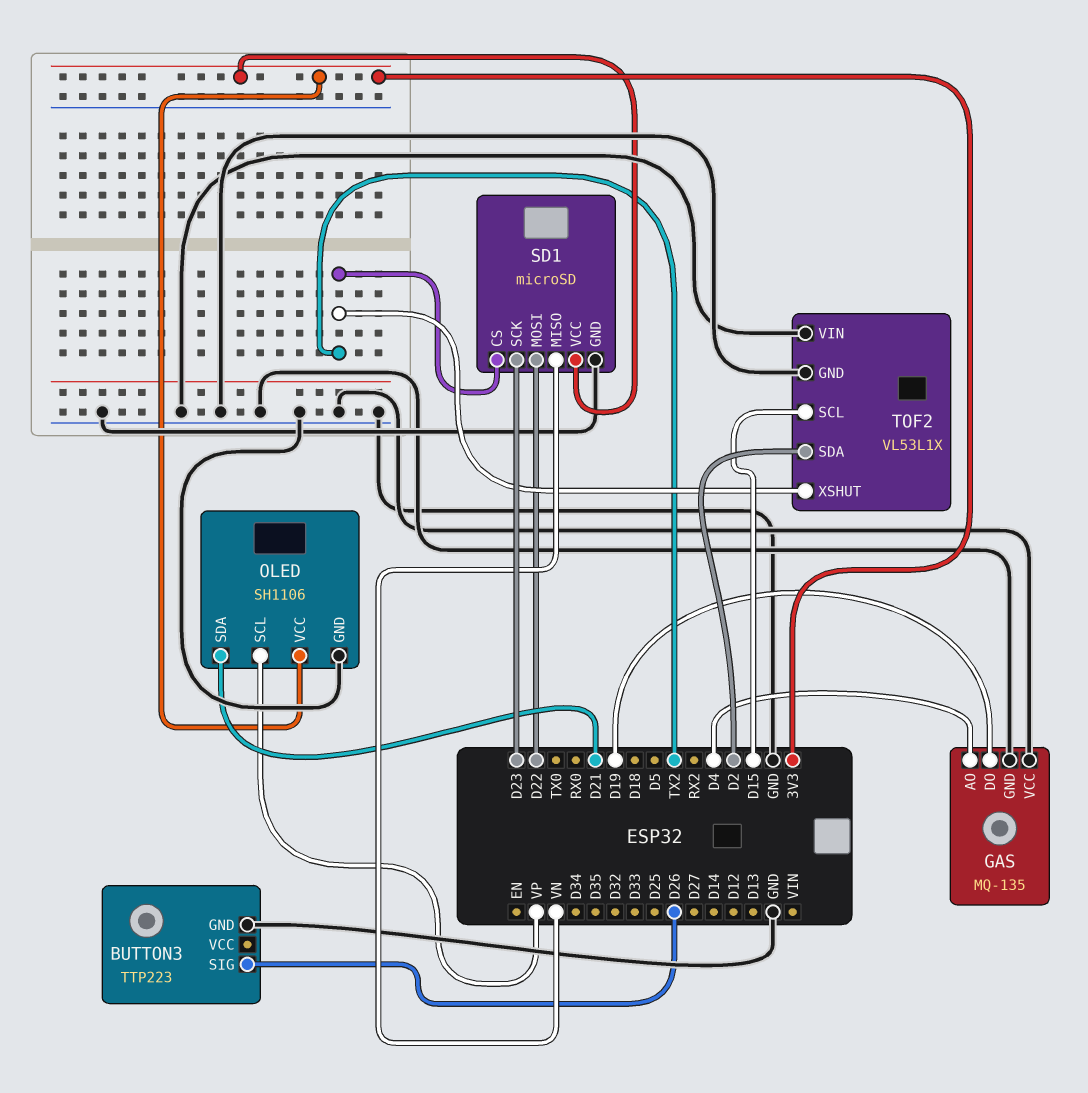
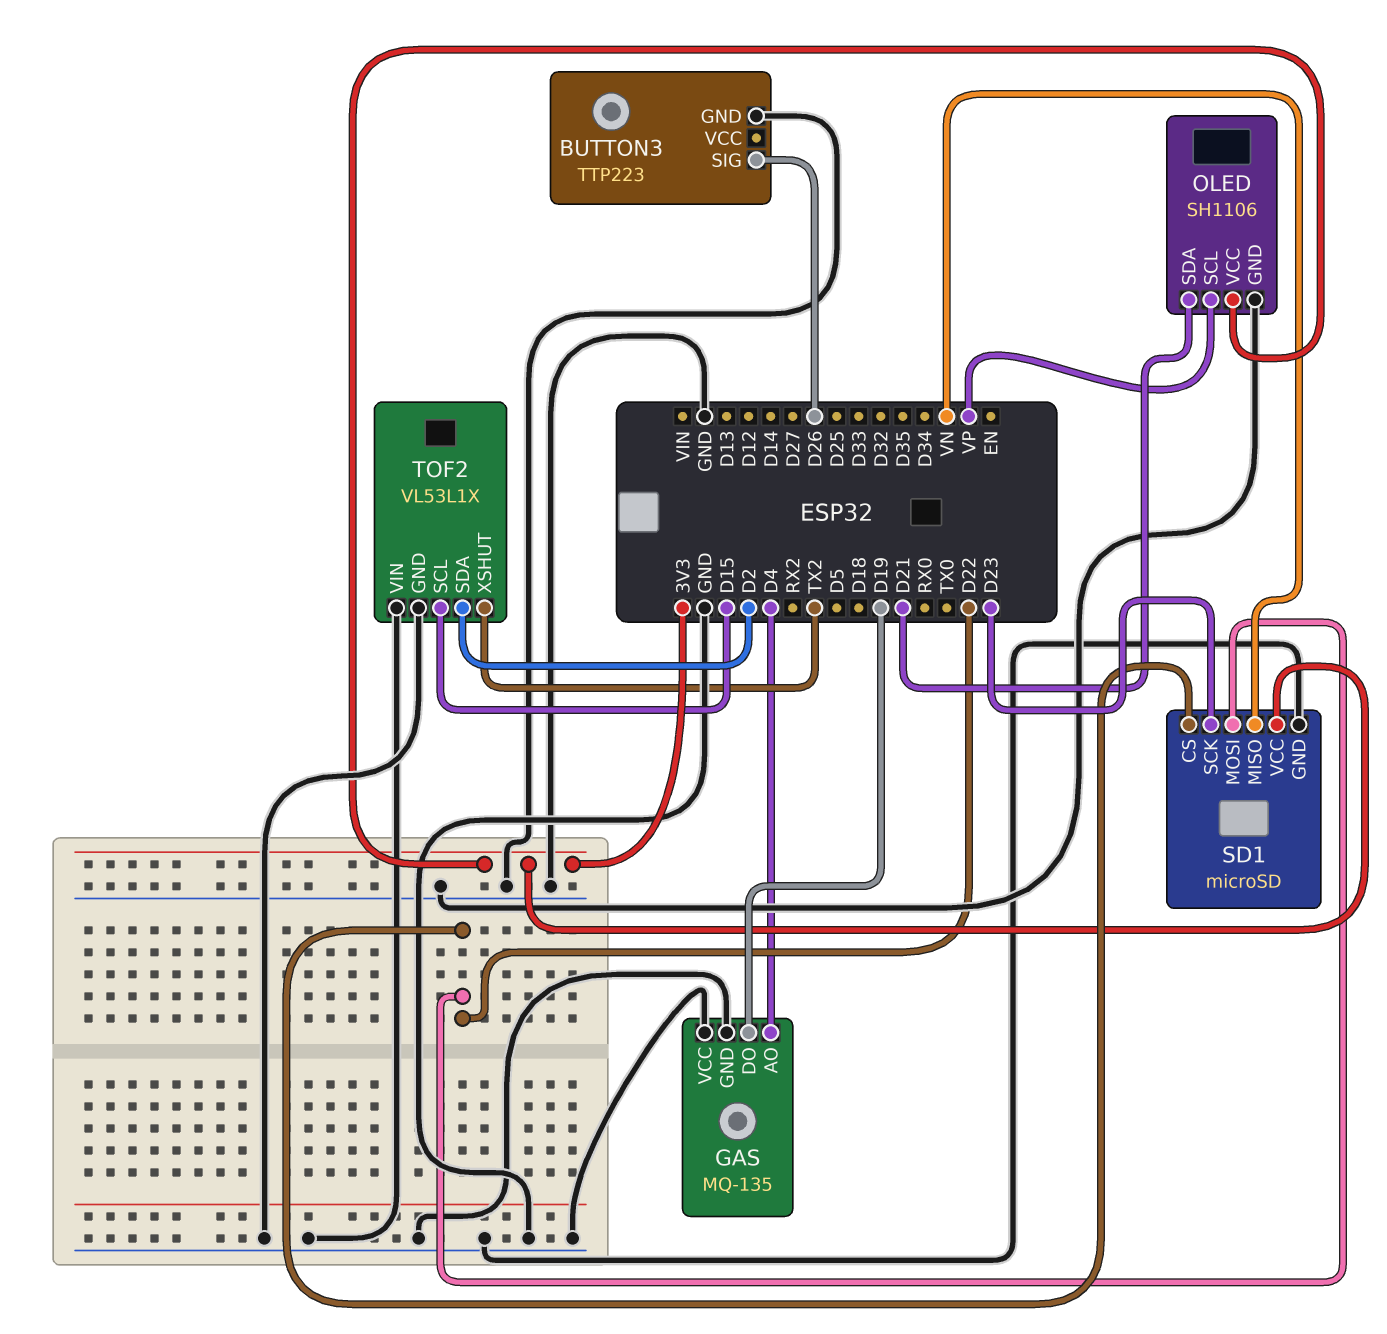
SD1 pin CS: TX2 -> D22

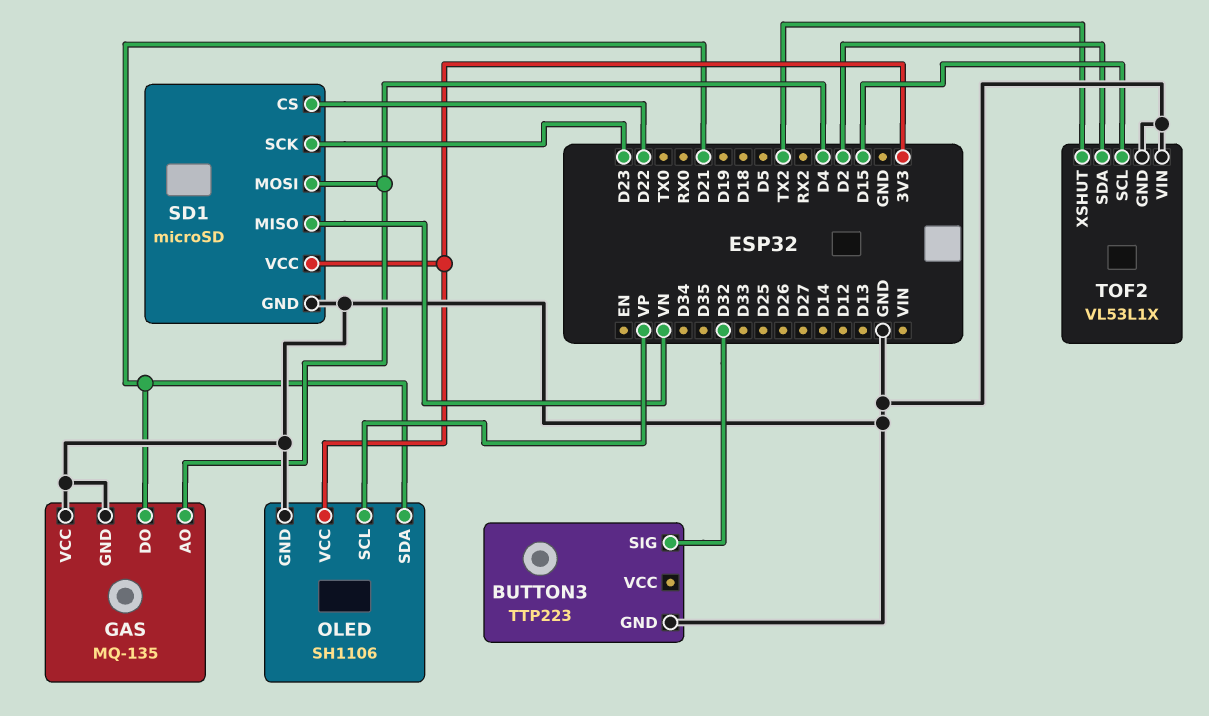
BUTTON3 pin SIG: D26 -> D32
GAS pin DO: D19 -> D21
SD1 pin MOSI: D22 -> D4

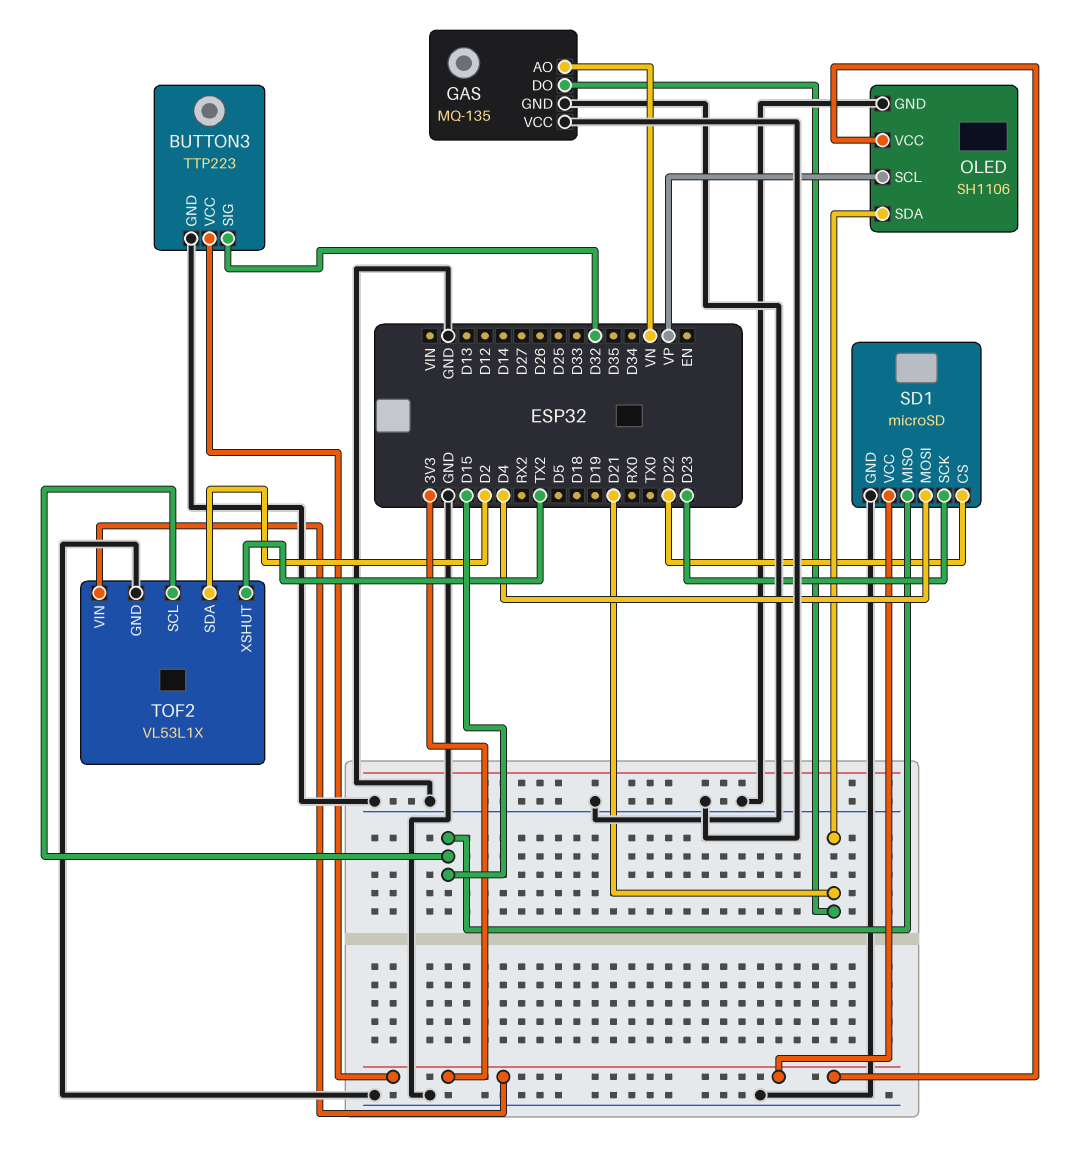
BUTTON3 pin VCC: none -> 3V3
GAS pin AO: D4 -> VN
SD1 pin MISO: VN -> D15
TOF2 pin VIN: GND -> 3V3

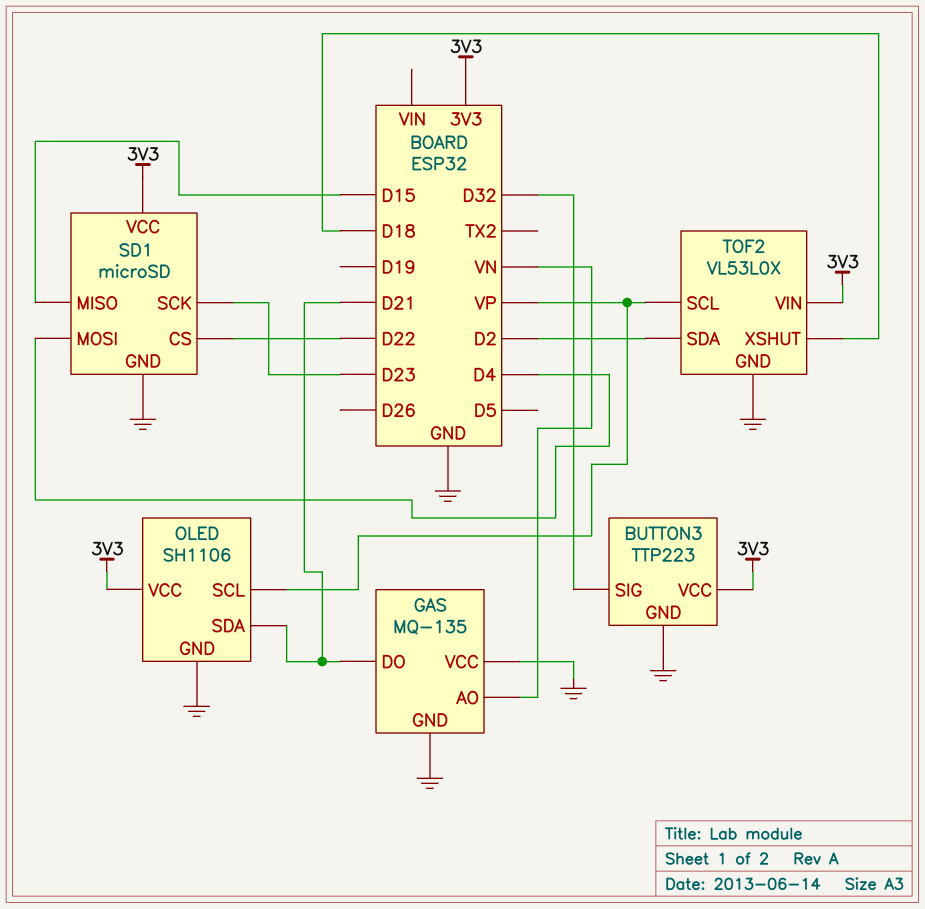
TOF2: VL53L1X -> VL53L0X
TOF2 pin SCL: D15 -> VP
TOF2 pin XSHUT: TX2 -> D18

